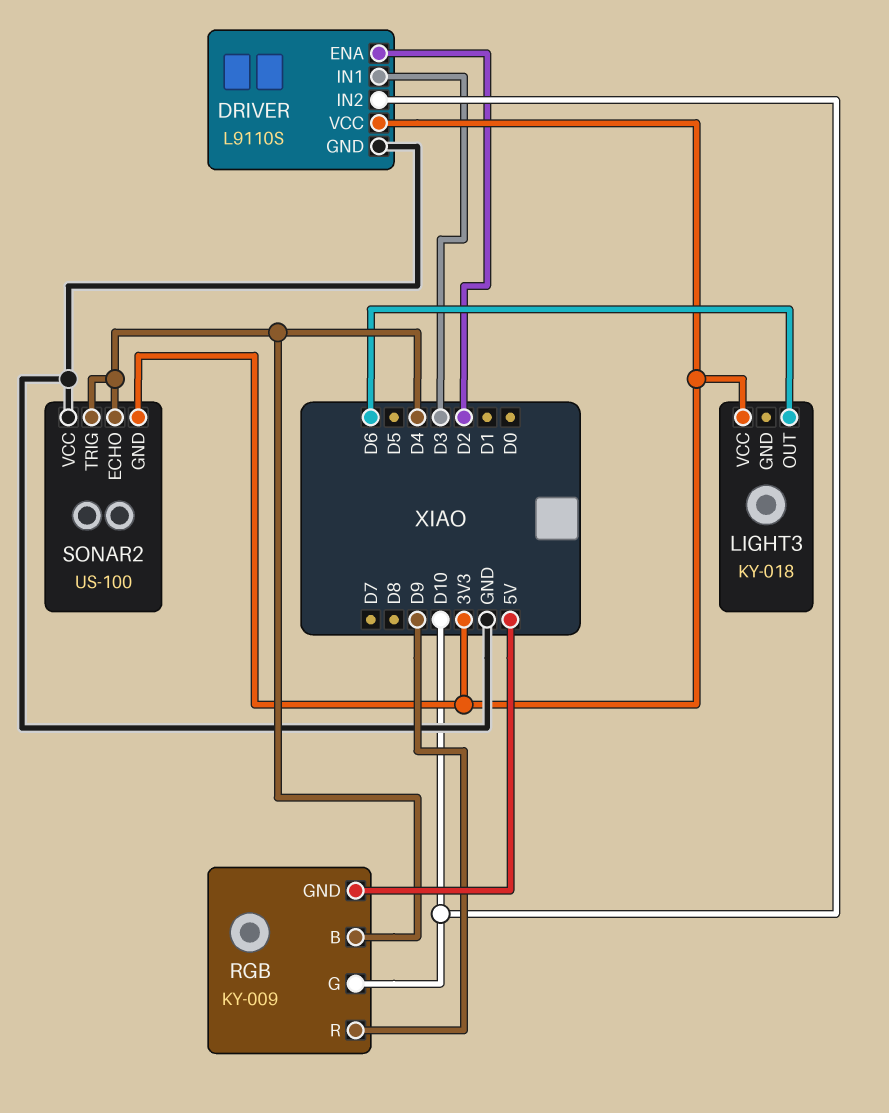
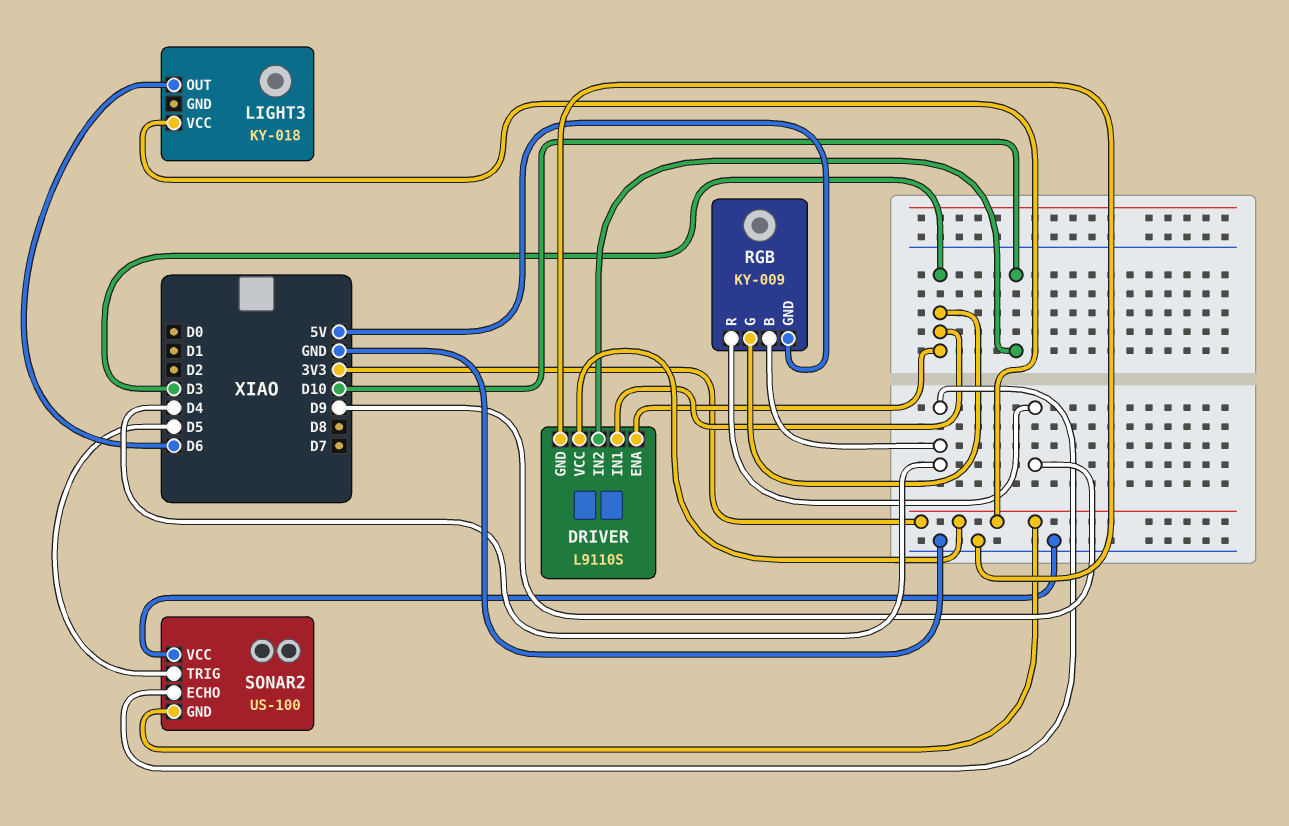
DRIVER pin ENA: D2 -> D3
RGB pin G: D10 -> D3
SONAR2 pin TRIG: D4 -> D5

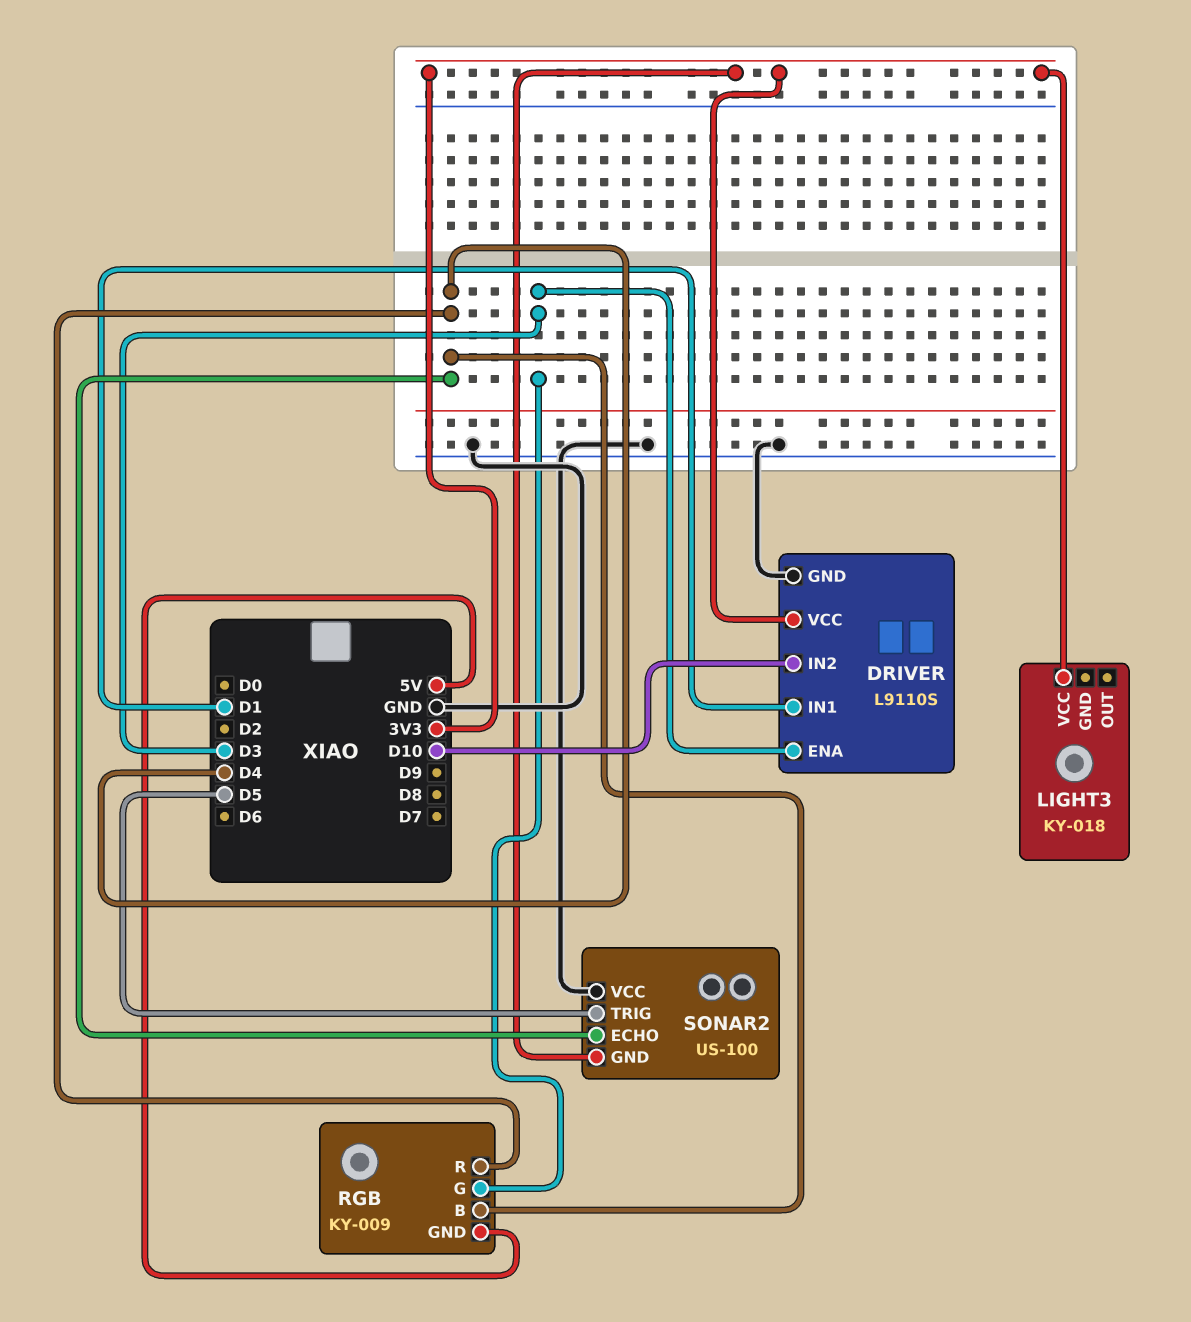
DRIVER pin IN1: D3 -> D1
LIGHT3 pin OUT: D6 -> none
RGB pin R: D9 -> D4

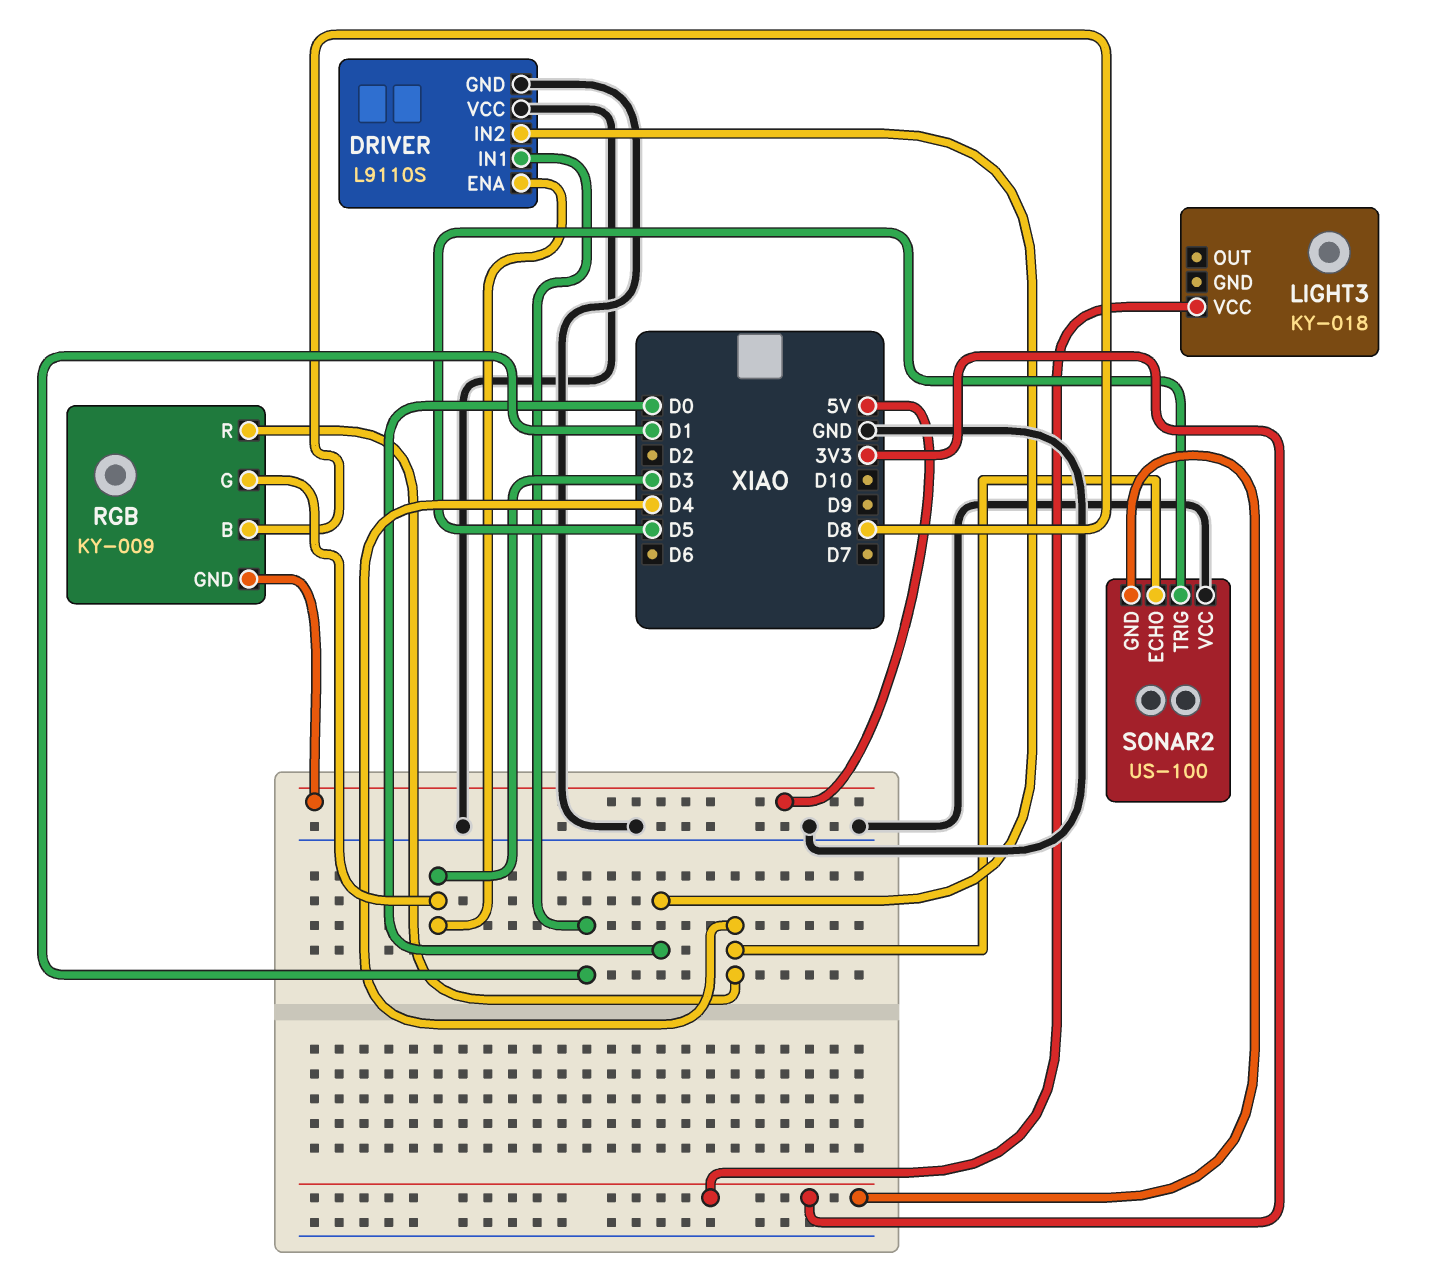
DRIVER pin IN2: D10 -> D0
DRIVER pin VCC: 3V3 -> GND
RGB pin B: D4 -> D8

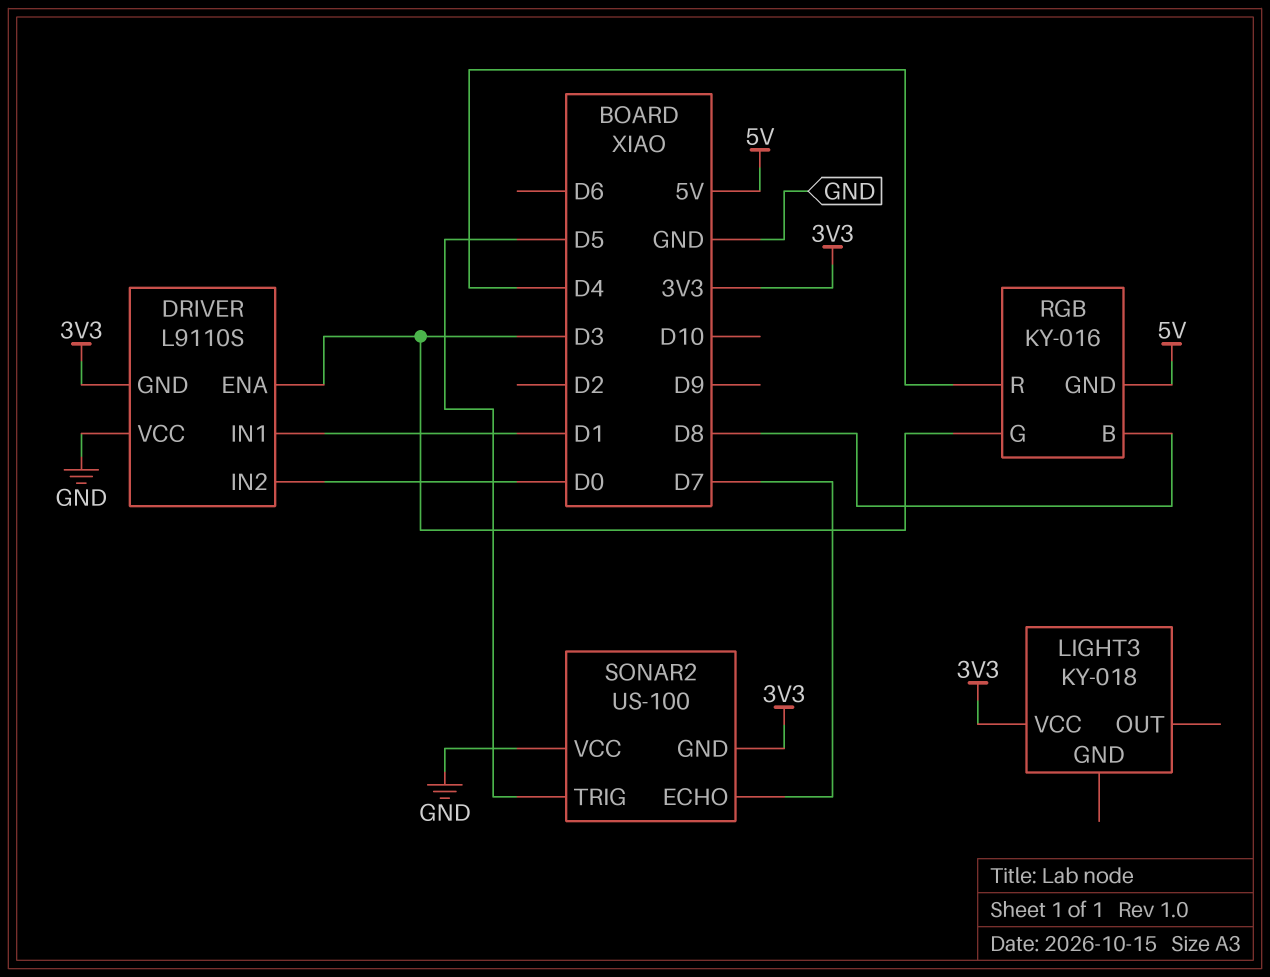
DRIVER pin GND: GND -> 3V3
RGB: KY-009 -> KY-016
SONAR2 pin ECHO: D4 -> D7

